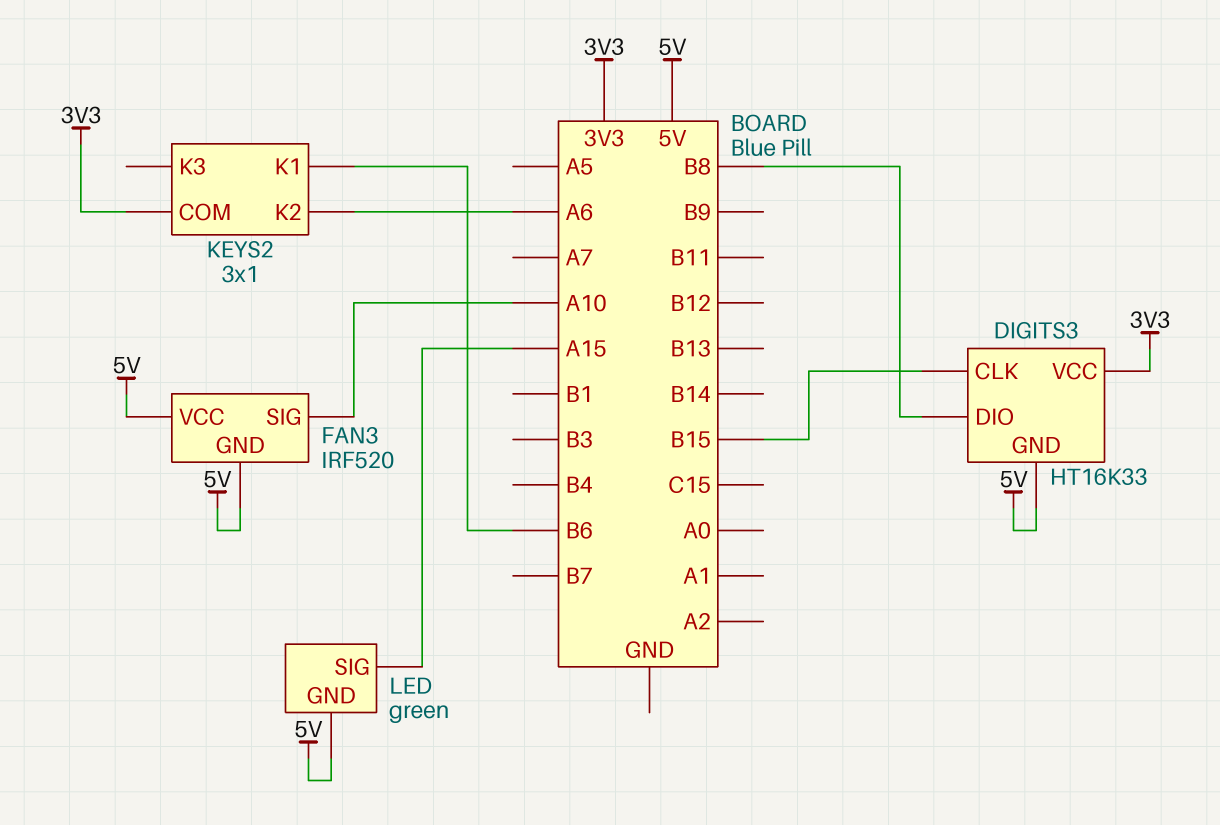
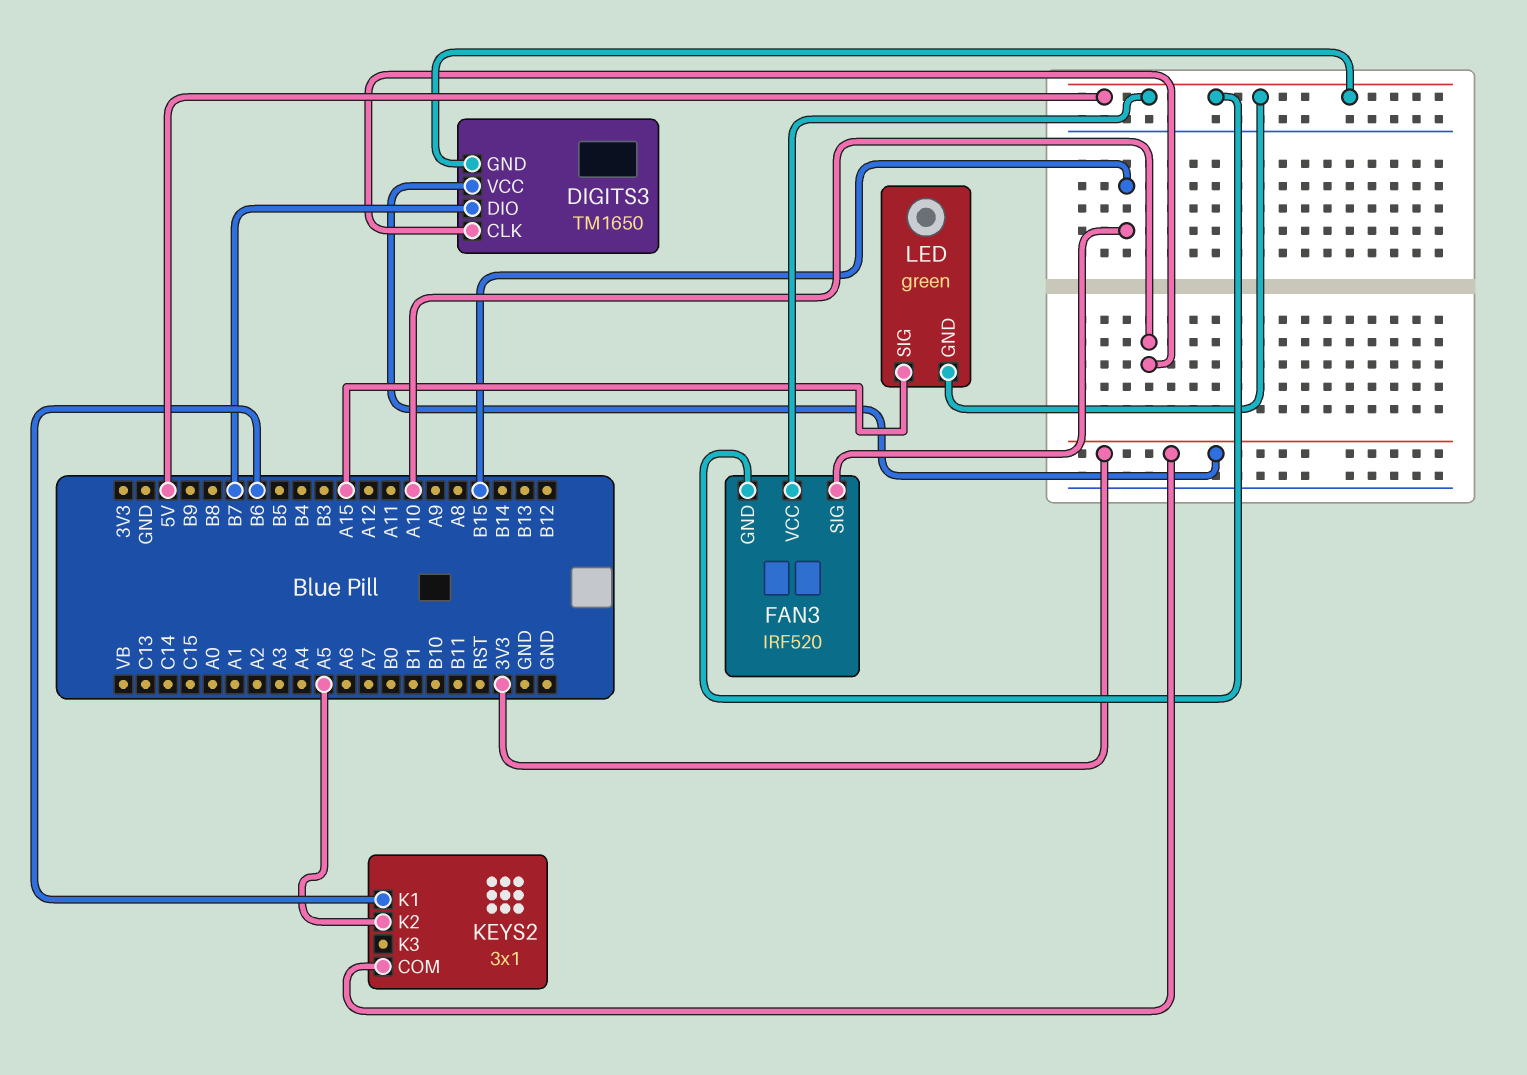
DIGITS3: HT16K33 -> TM1650
DIGITS3 pin CLK: B15 -> A10
DIGITS3 pin DIO: B8 -> B7
FAN3 pin SIG: A10 -> B15
KEYS2 pin K2: A6 -> A5

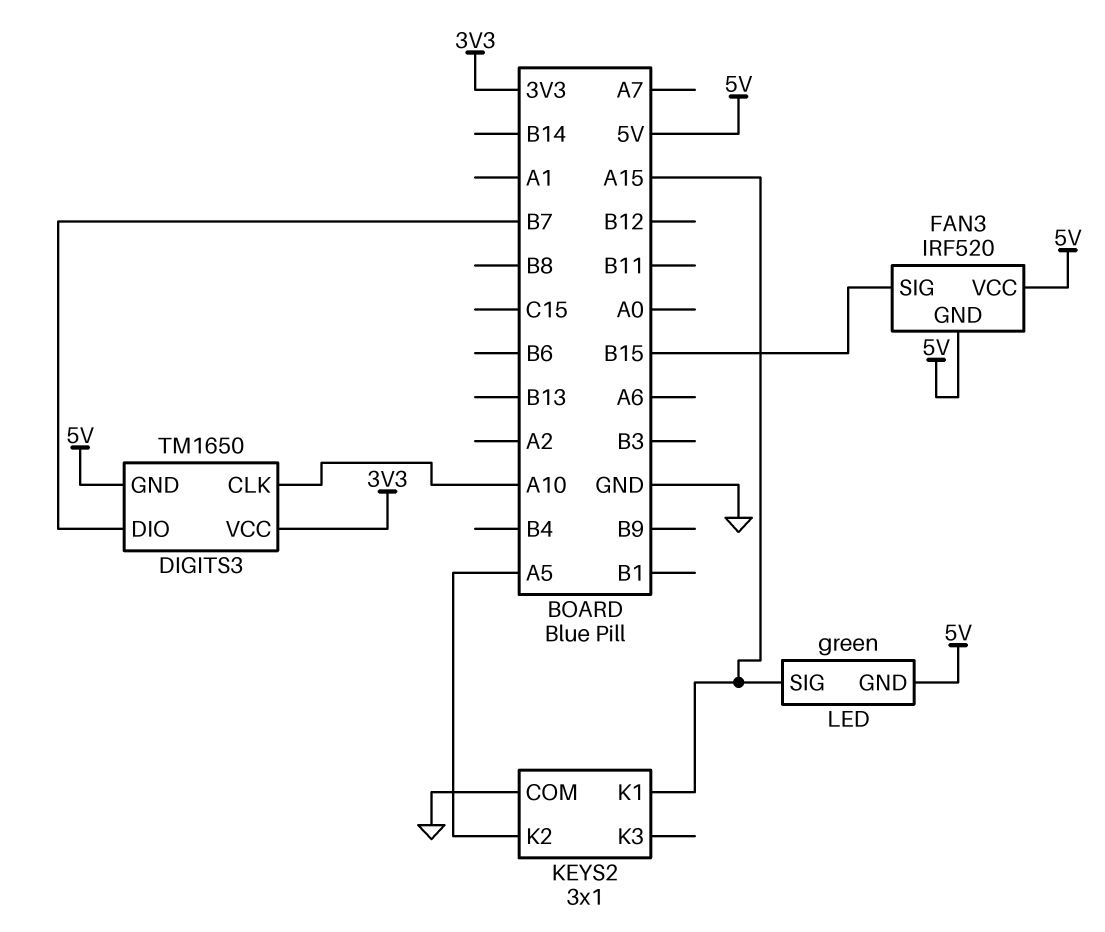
KEYS2 pin COM: 3V3 -> GND
KEYS2 pin K1: B6 -> A15

